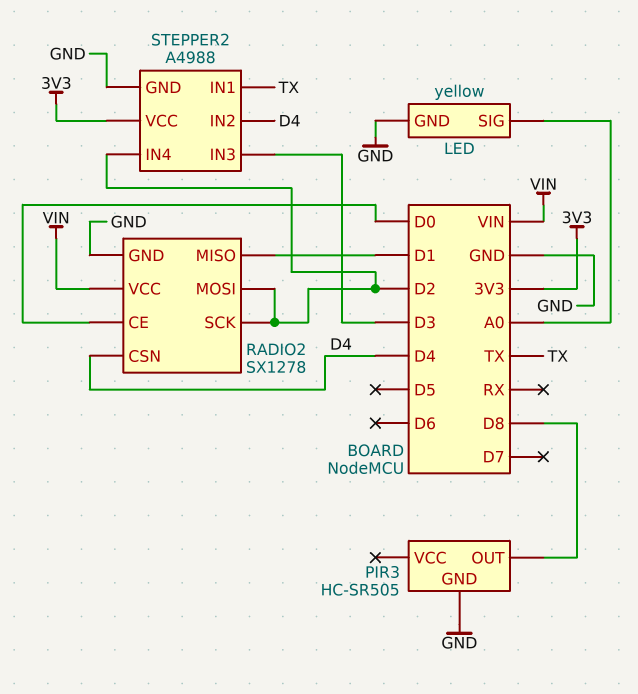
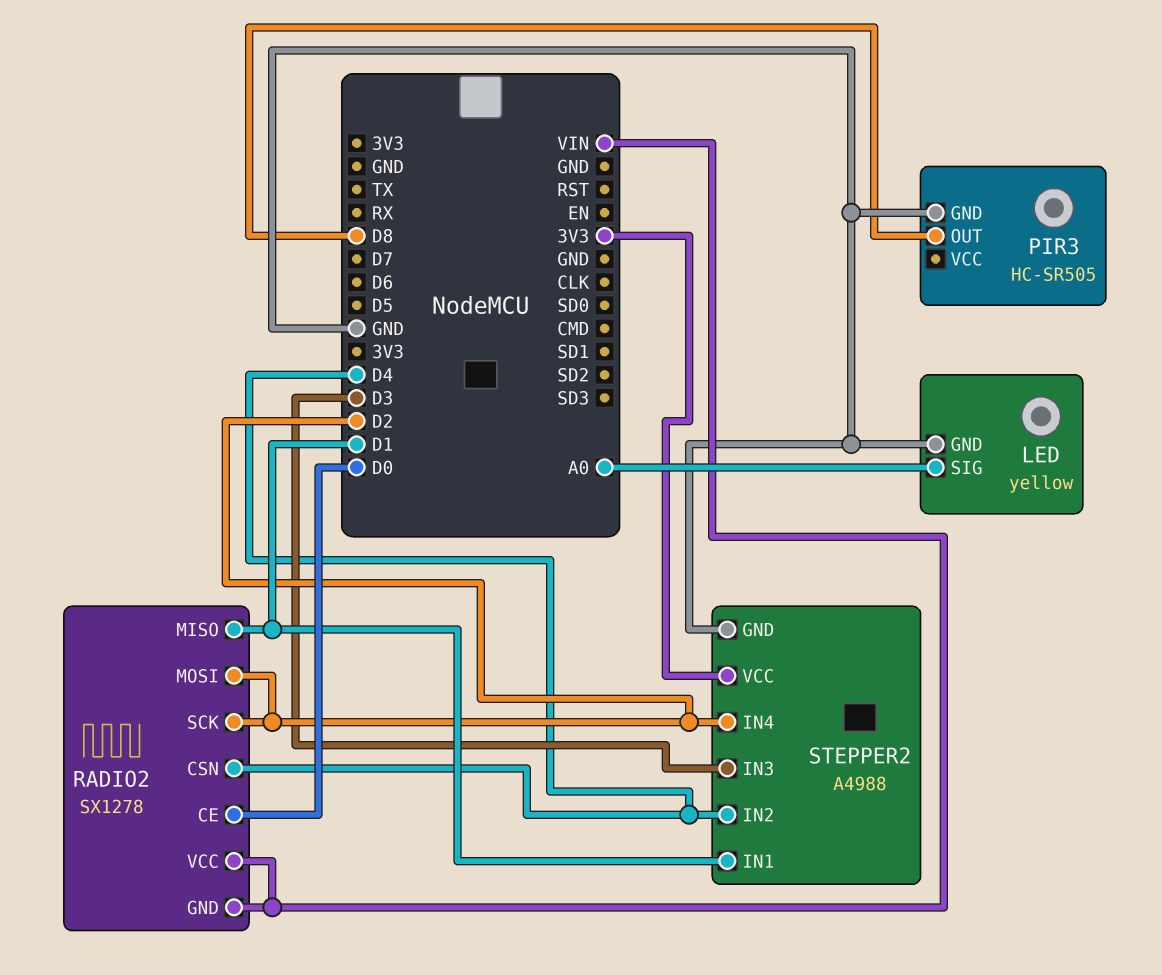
RADIO2 pin GND: GND -> VIN
STEPPER2 pin IN1: TX -> D1

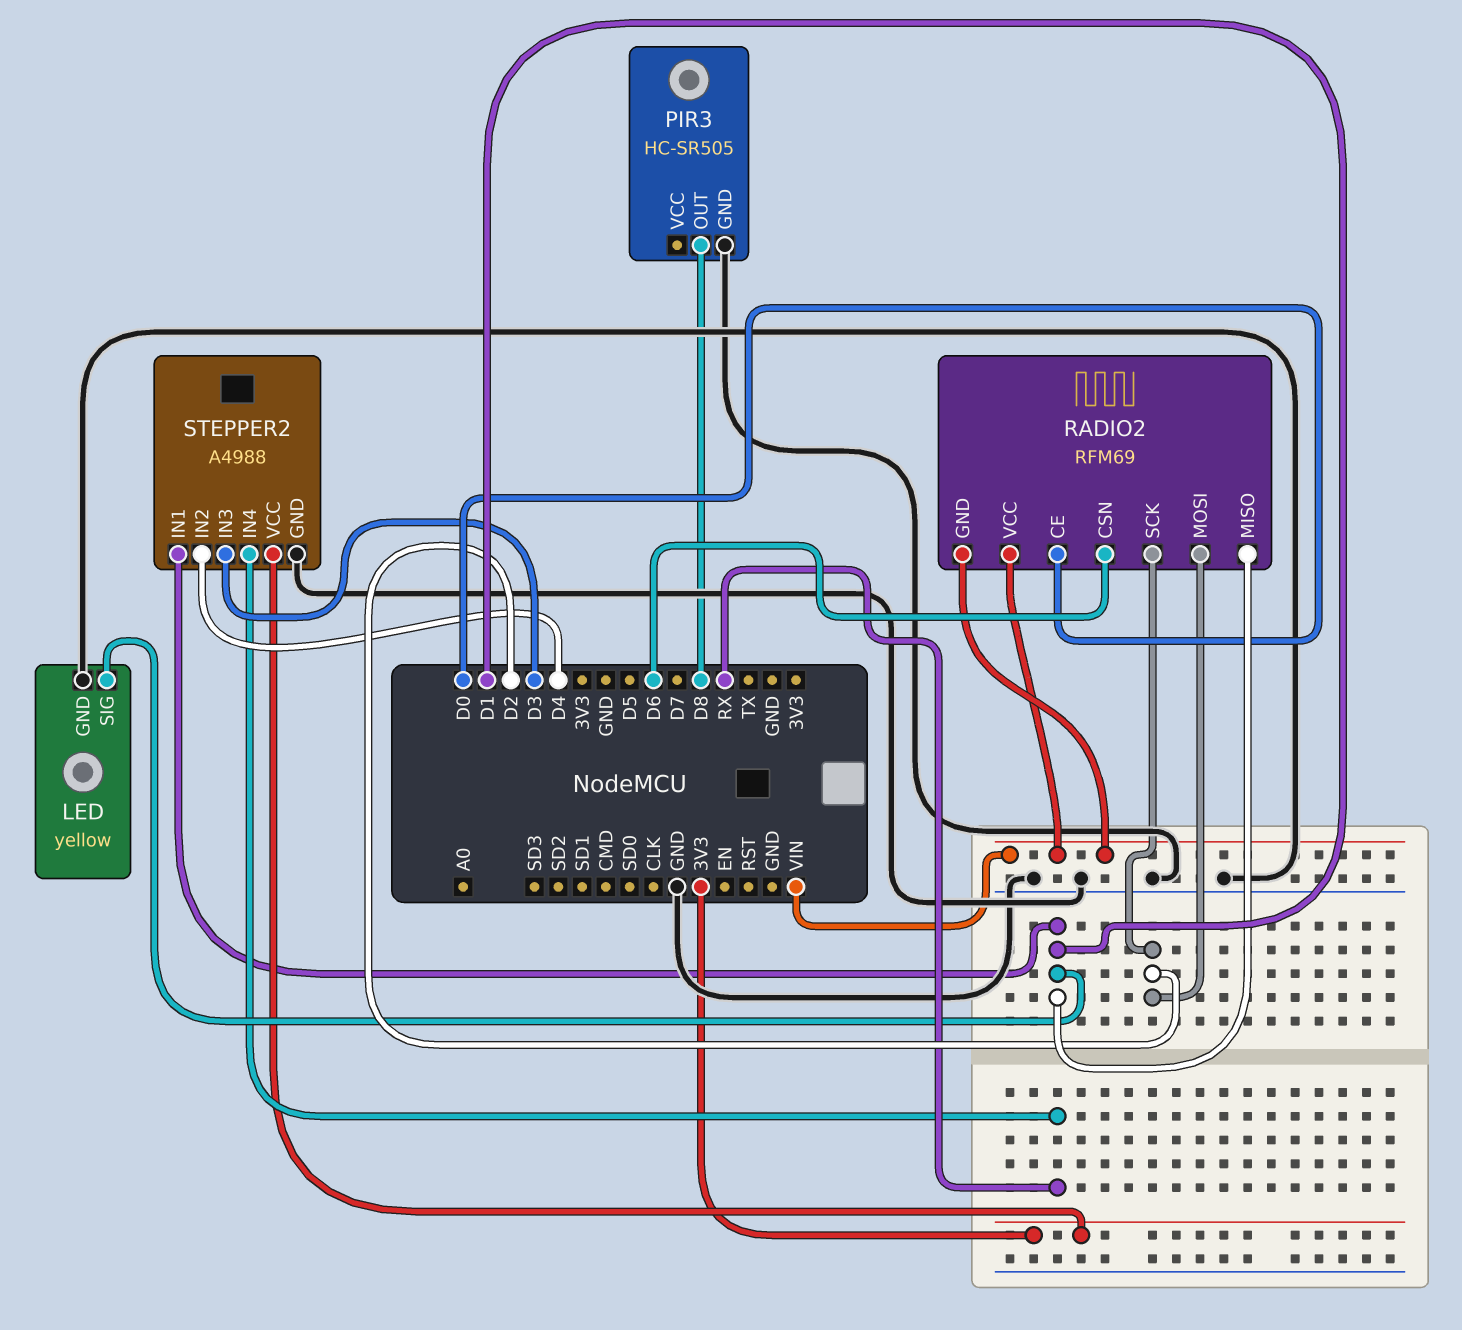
LED pin SIG: A0 -> D1
RADIO2: SX1278 -> RFM69
RADIO2 pin CSN: D4 -> D6
STEPPER2 pin IN4: D2 -> RX

